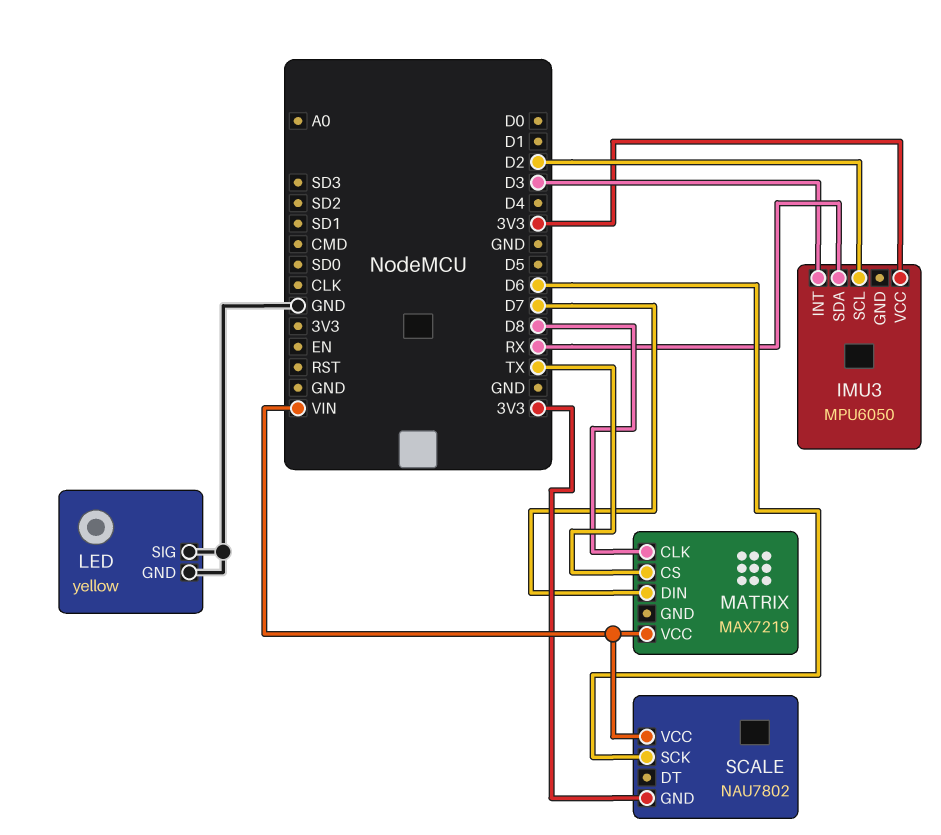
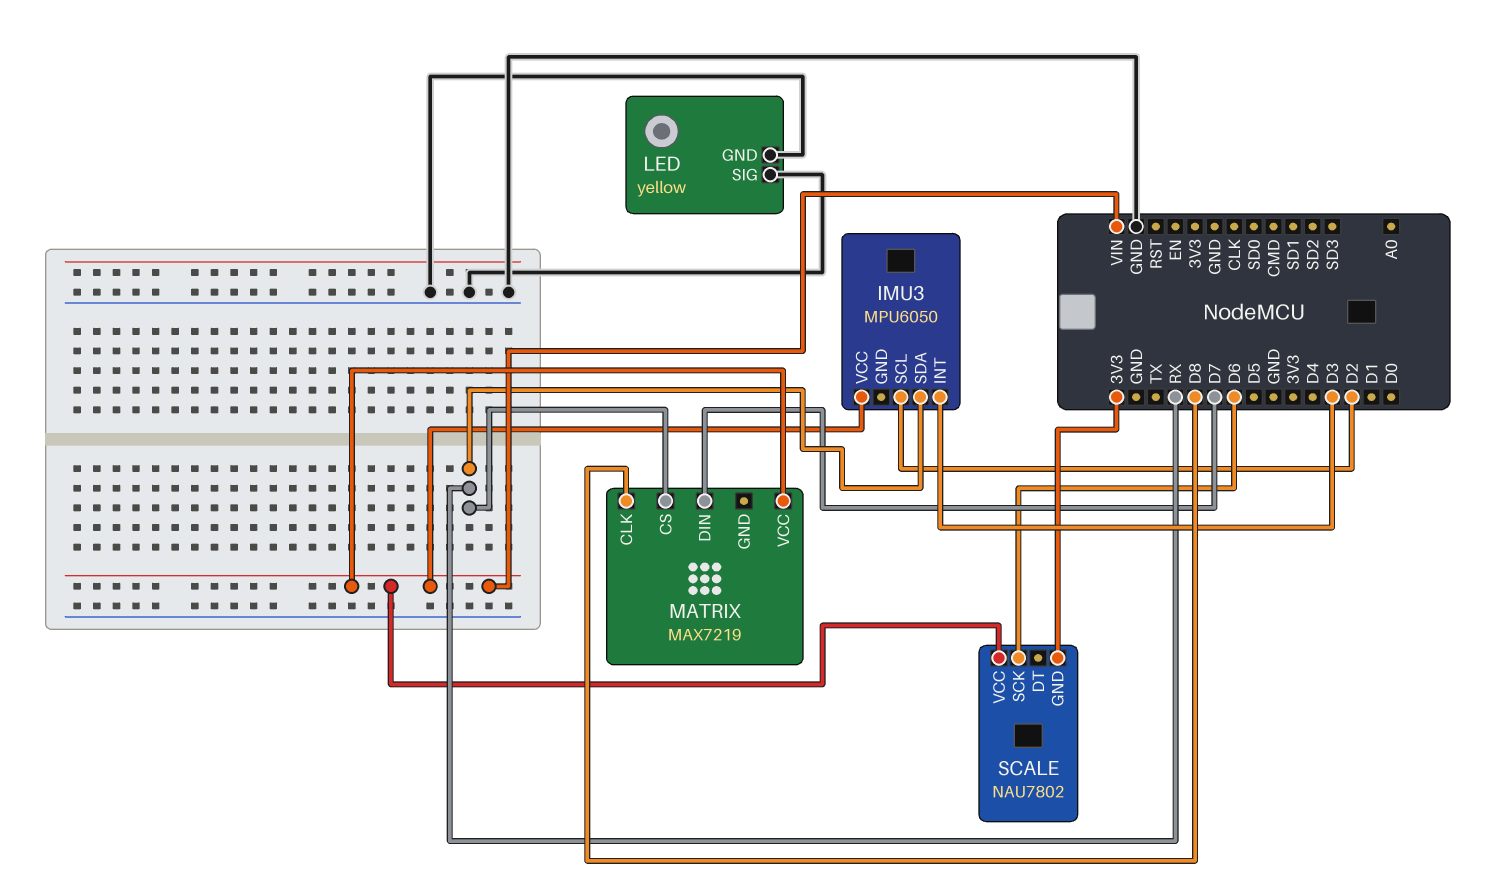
IMU3 pin VCC: 3V3 -> VIN
MATRIX pin CS: TX -> RX

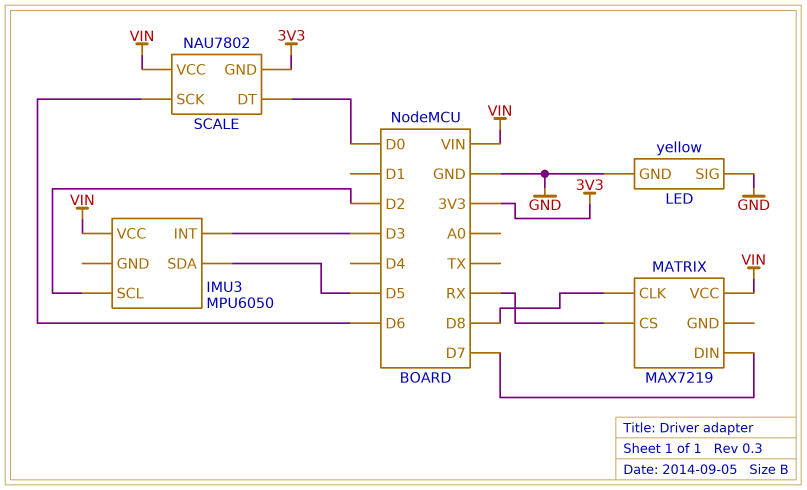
IMU3 pin SDA: RX -> D5
SCALE pin DT: none -> D0

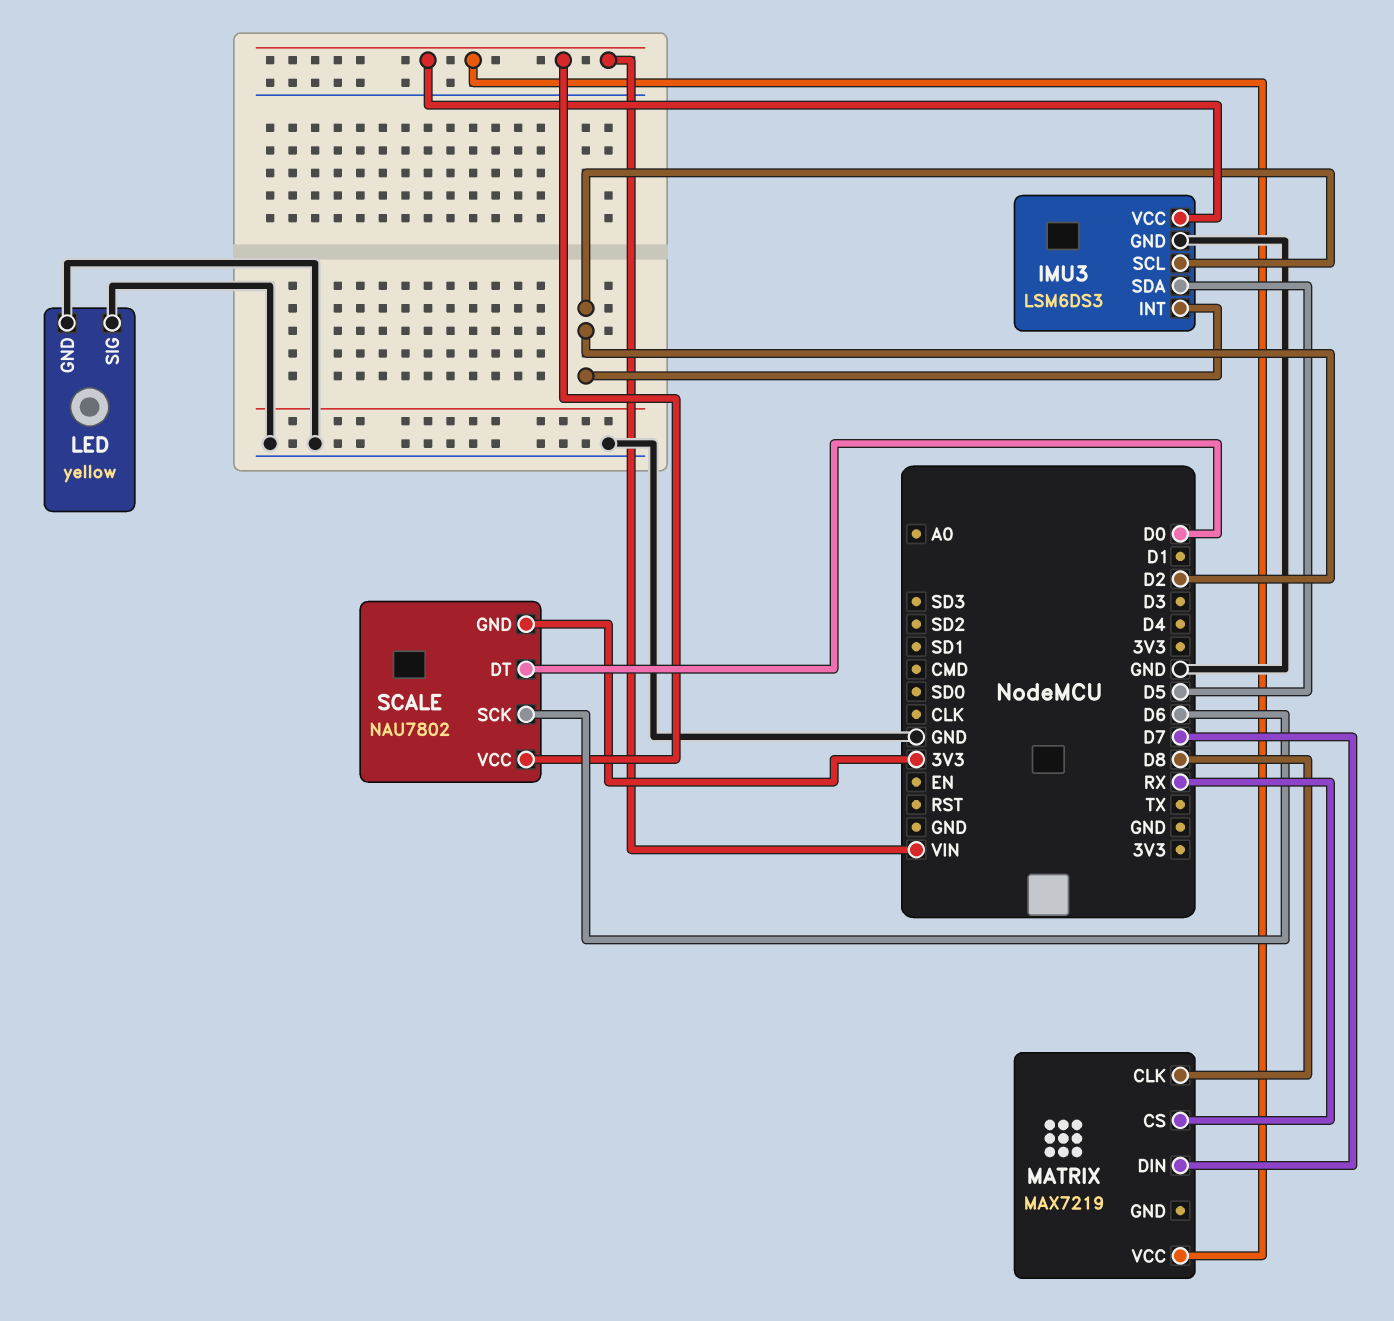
IMU3: MPU6050 -> LSM6DS3
IMU3 pin GND: none -> GND
IMU3 pin INT: D3 -> D2

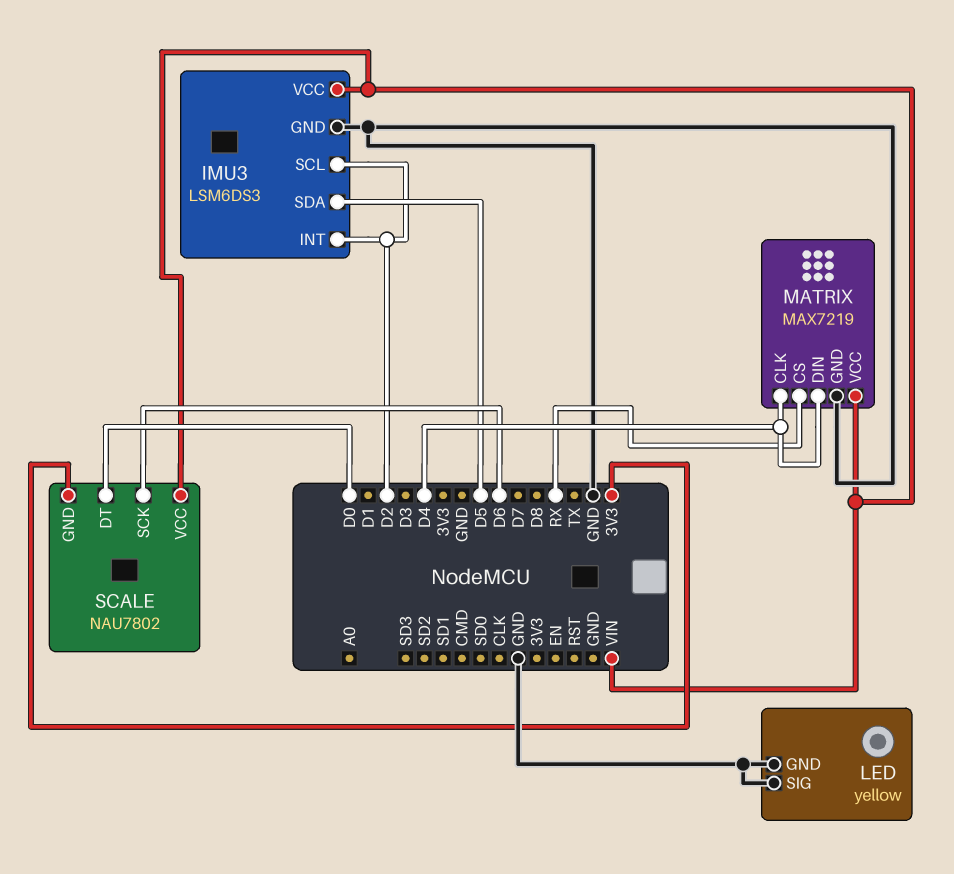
MATRIX pin CLK: D8 -> D4
MATRIX pin DIN: D7 -> D4
MATRIX pin GND: none -> GND

